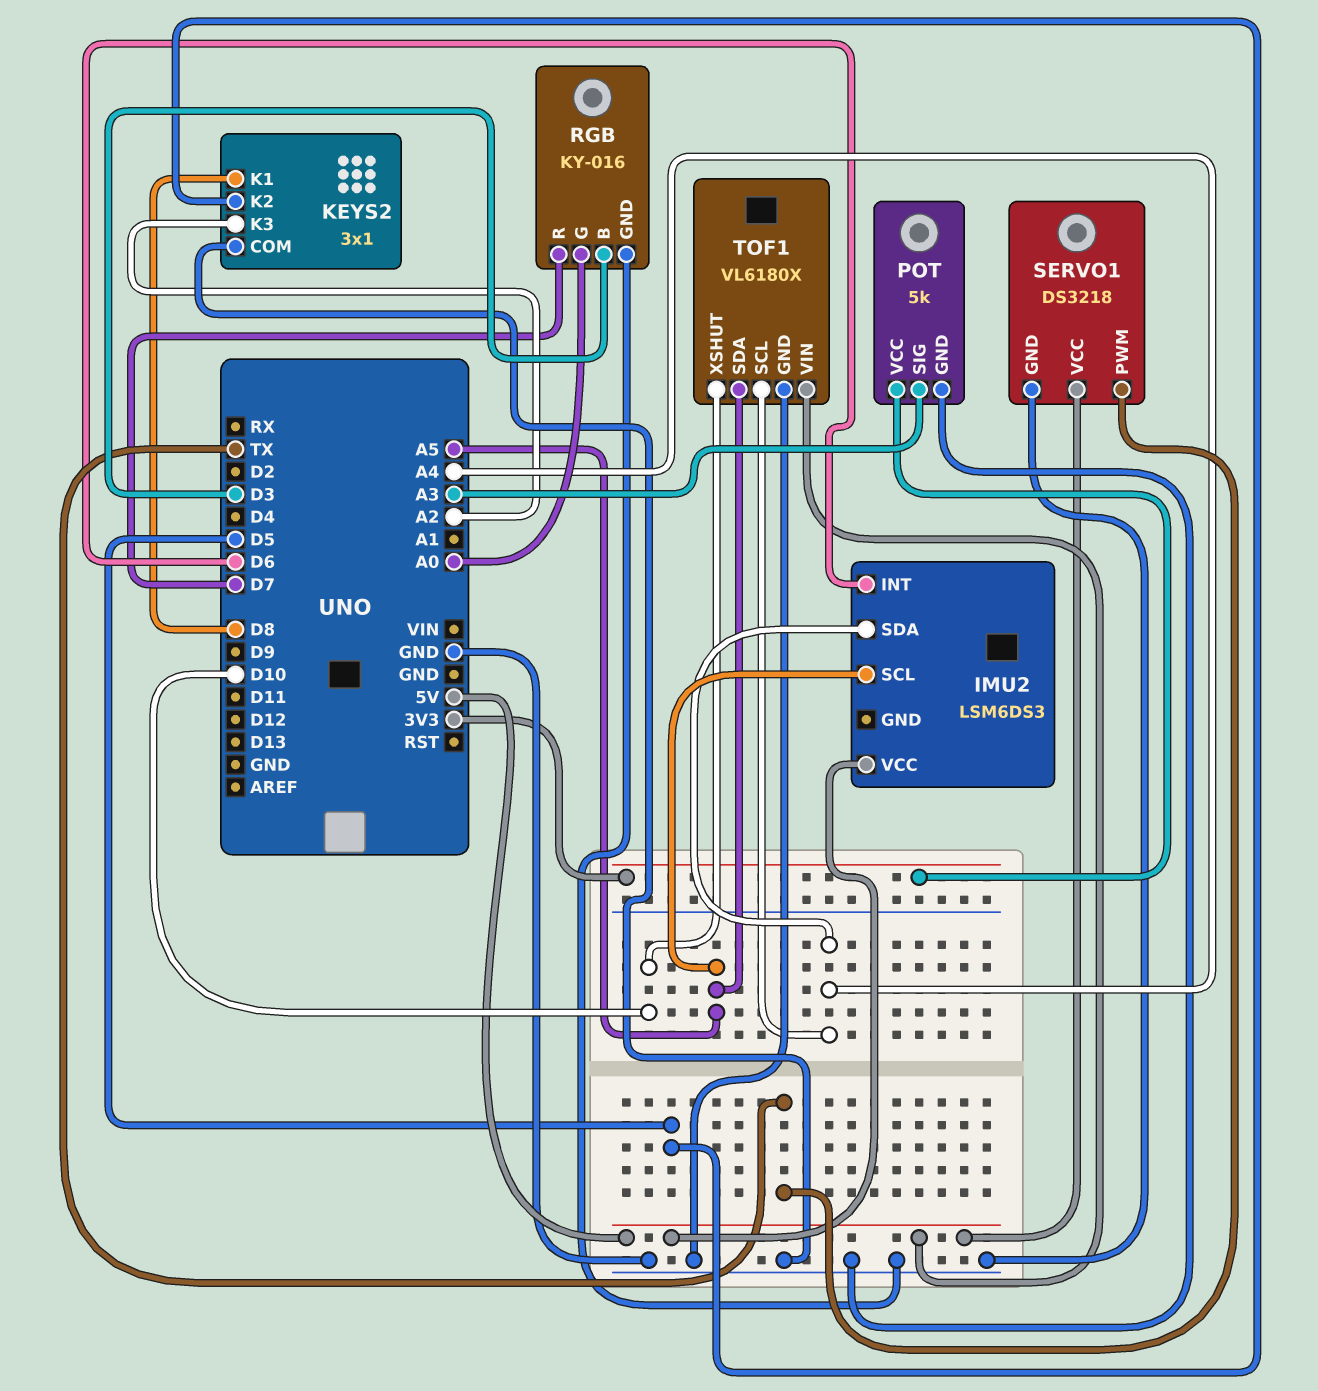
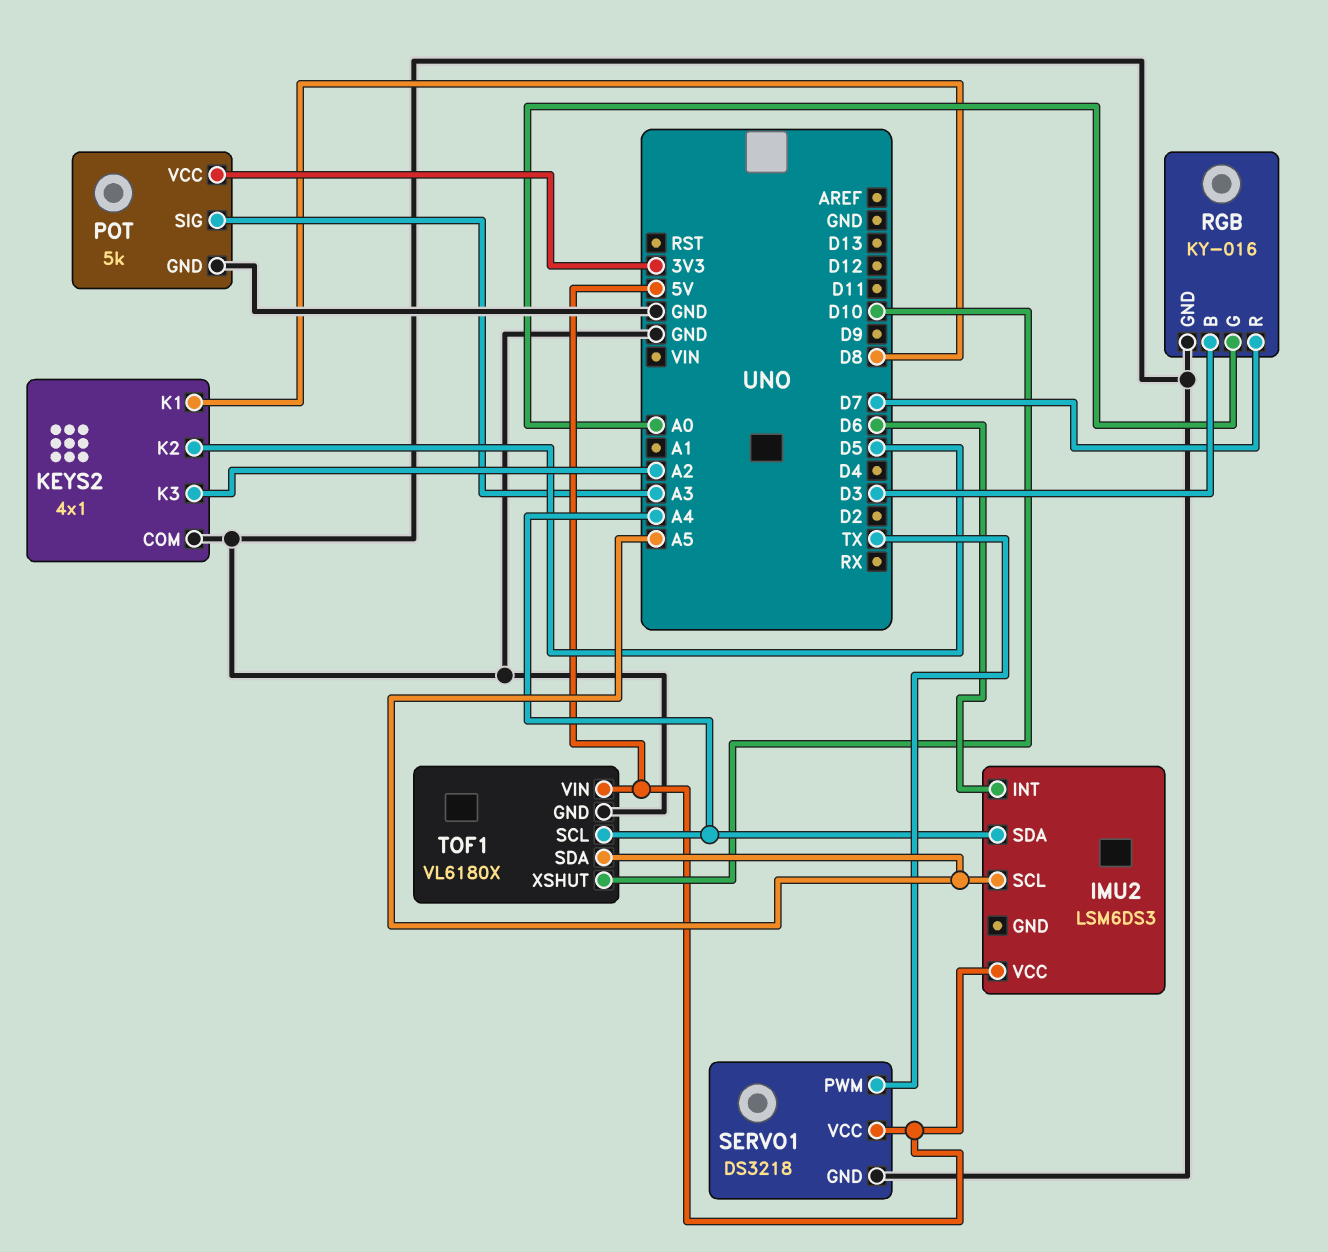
KEYS2: 3x1 -> 4x1

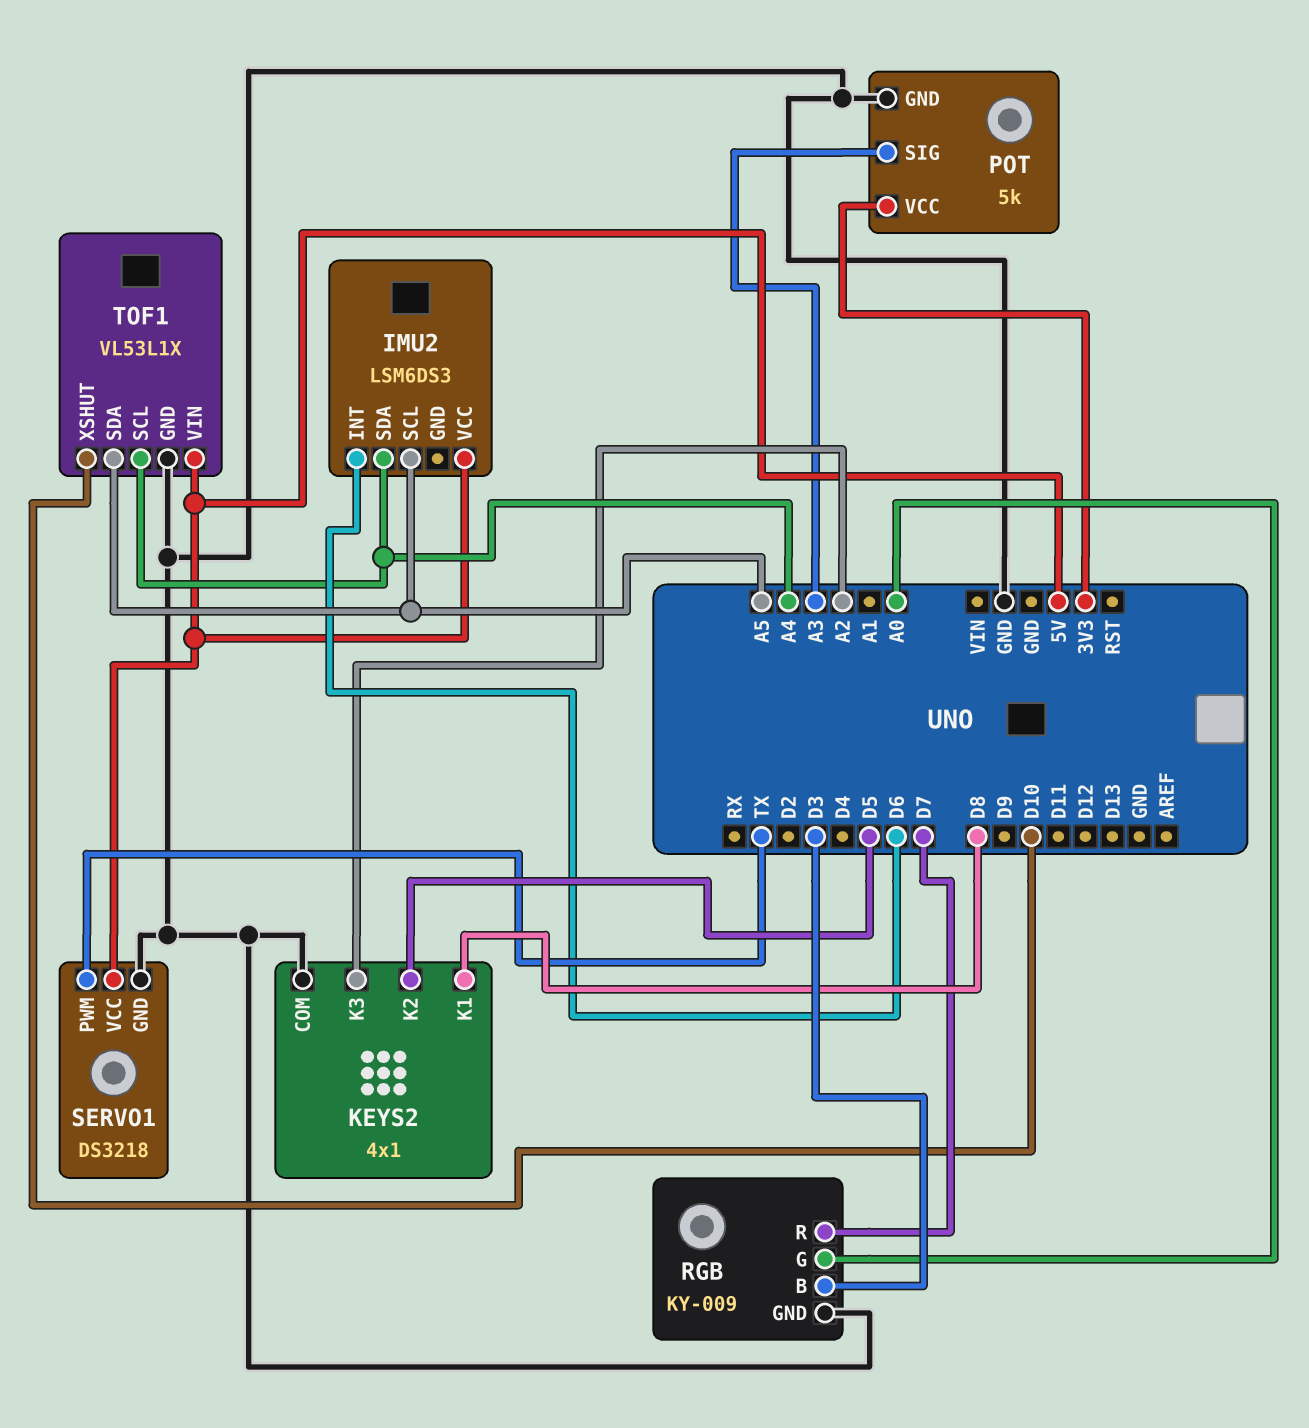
RGB: KY-016 -> KY-009
TOF1: VL6180X -> VL53L1X

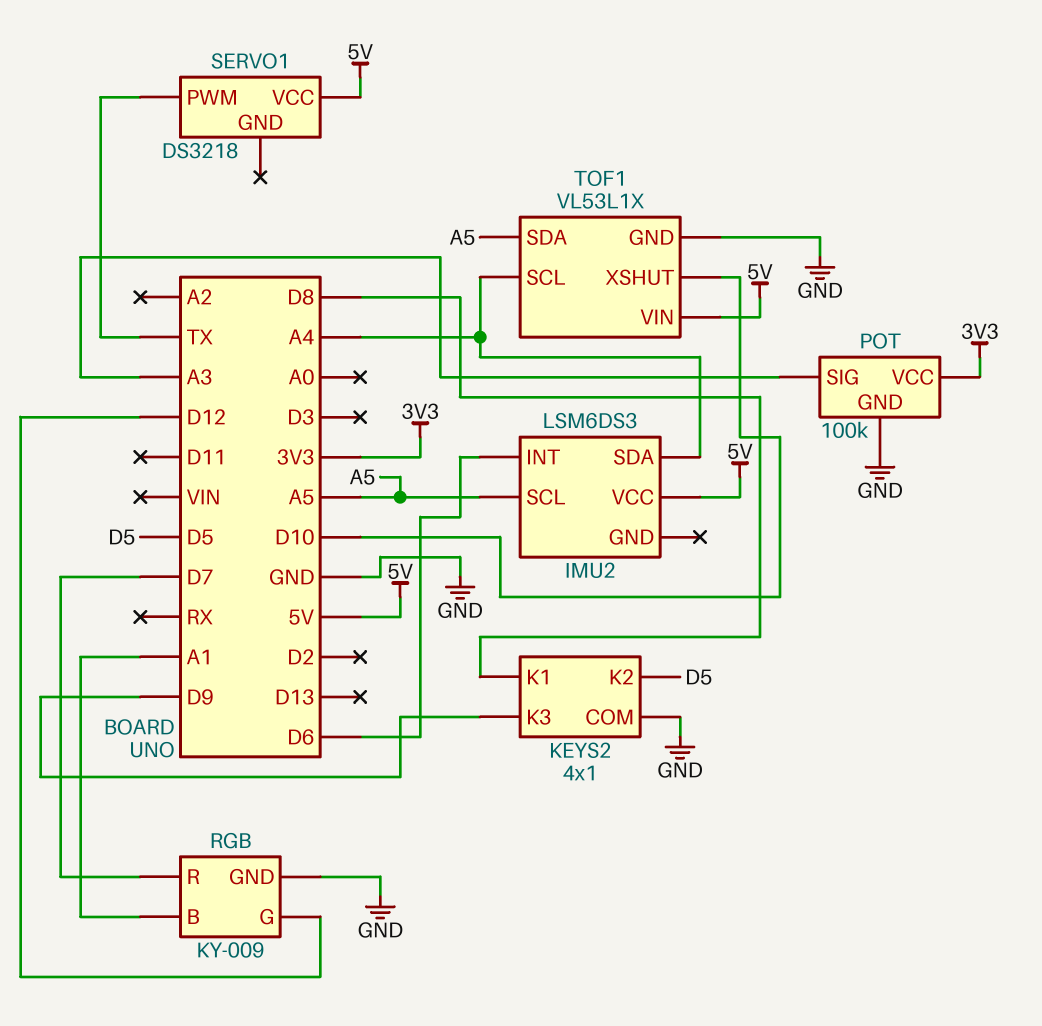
KEYS2 pin K3: A2 -> D9
POT: 5k -> 100k
RGB pin B: D3 -> A1
RGB pin G: A0 -> D12
SERVO1 pin GND: GND -> none

